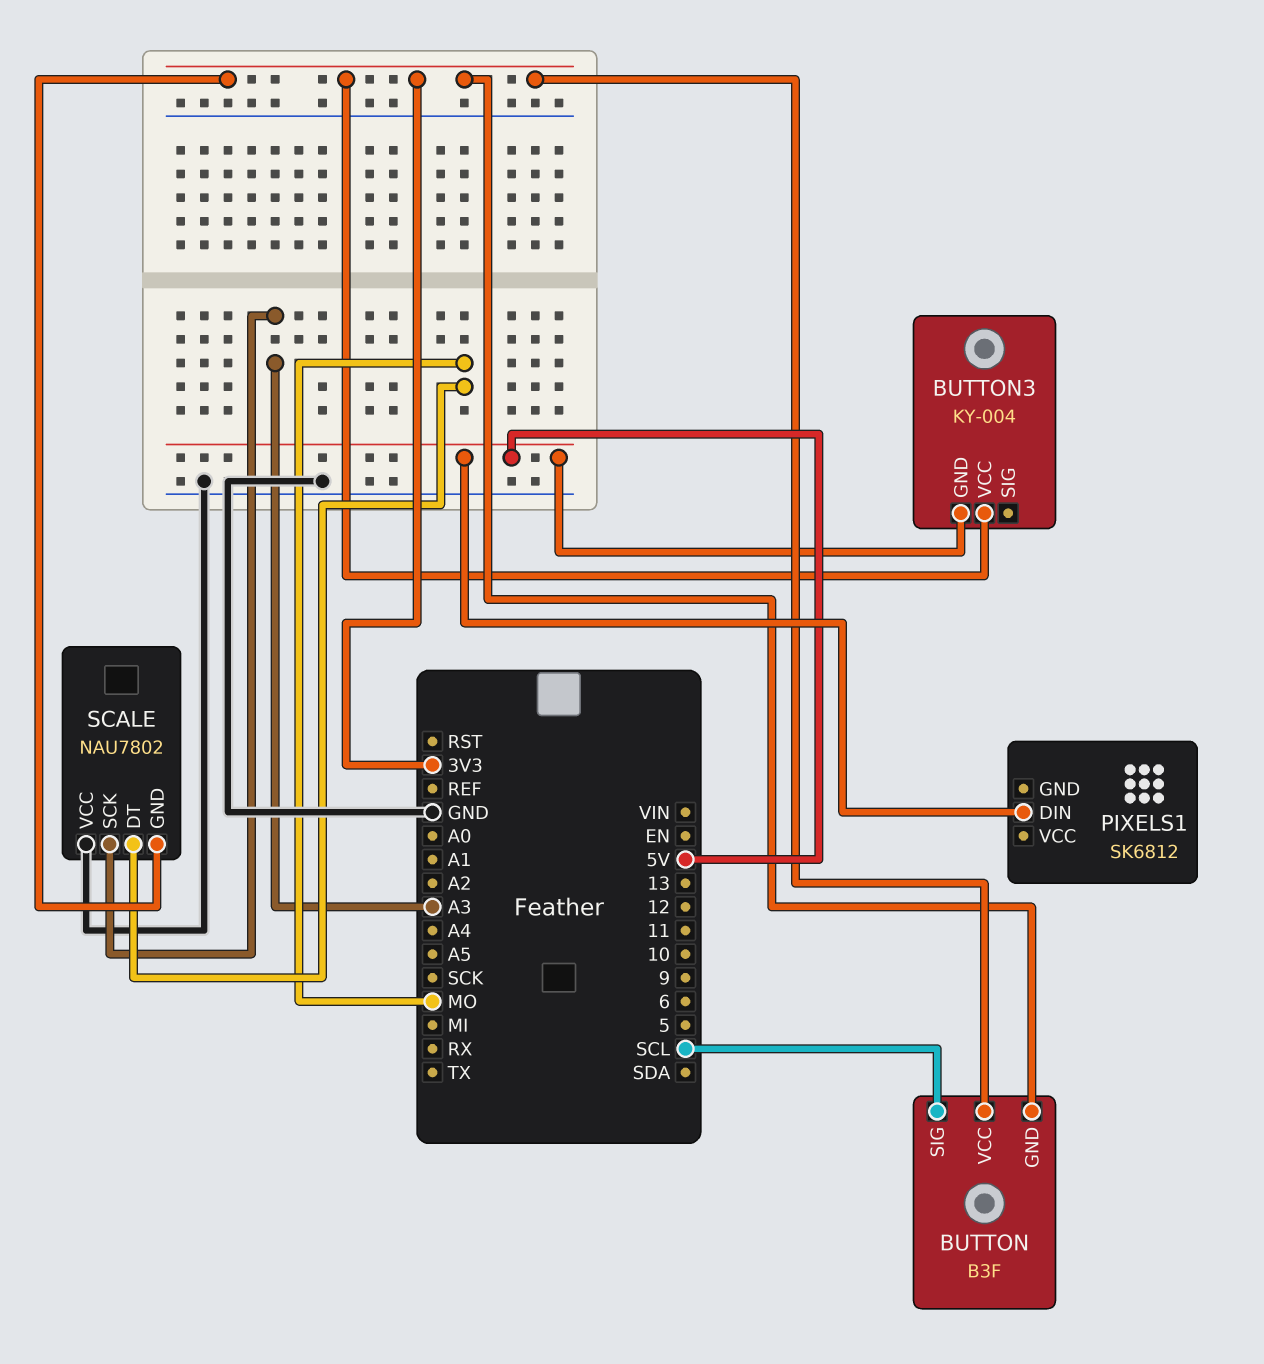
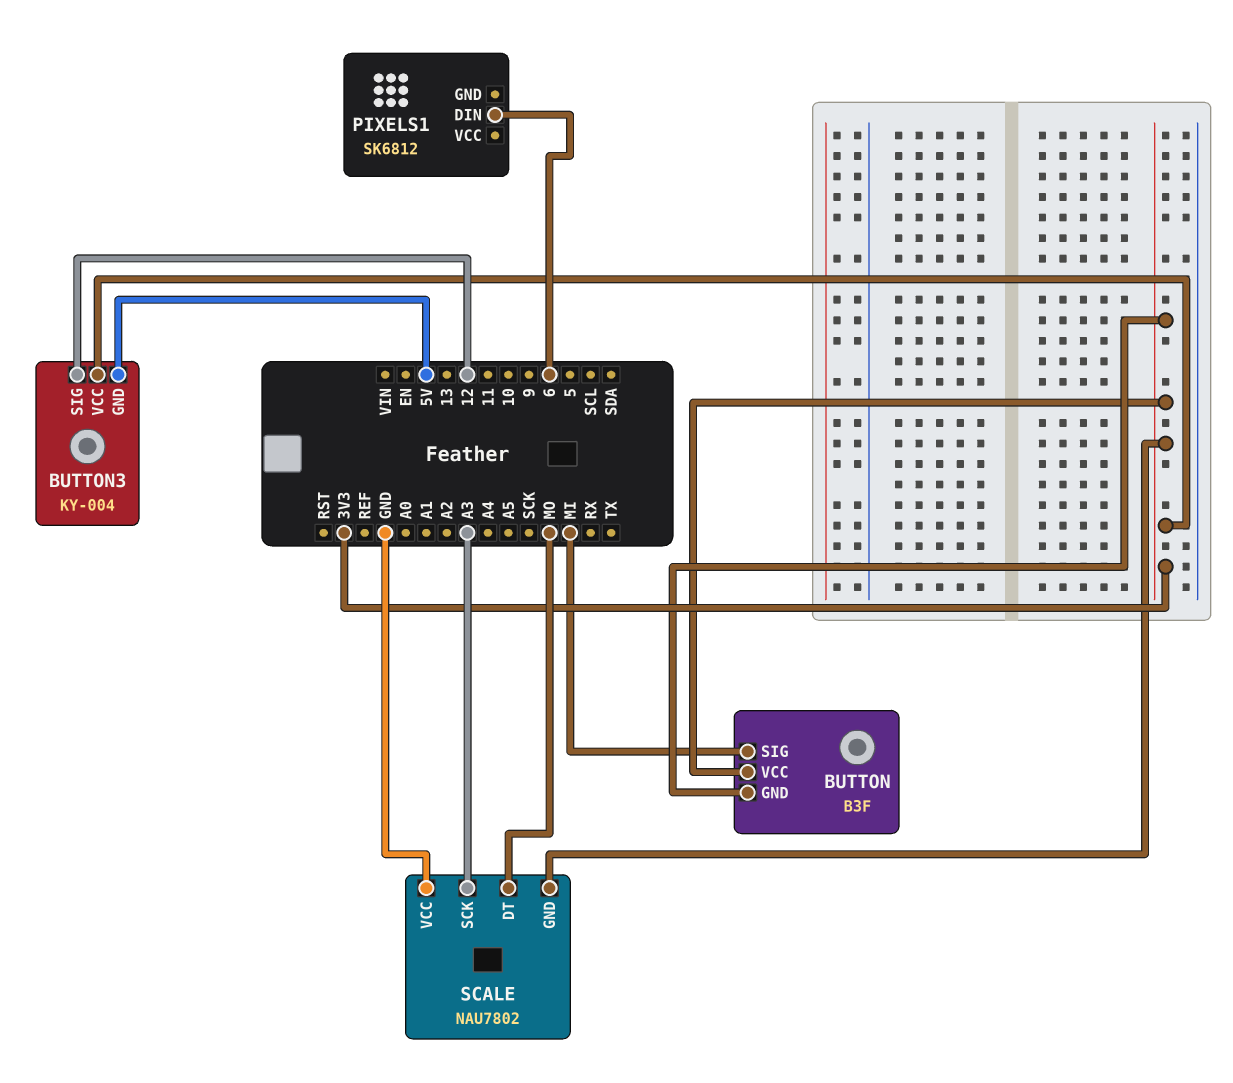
BUTTON pin SIG: SCL -> MI
BUTTON3 pin SIG: none -> 12
PIXELS1 pin DIN: 5V -> 6

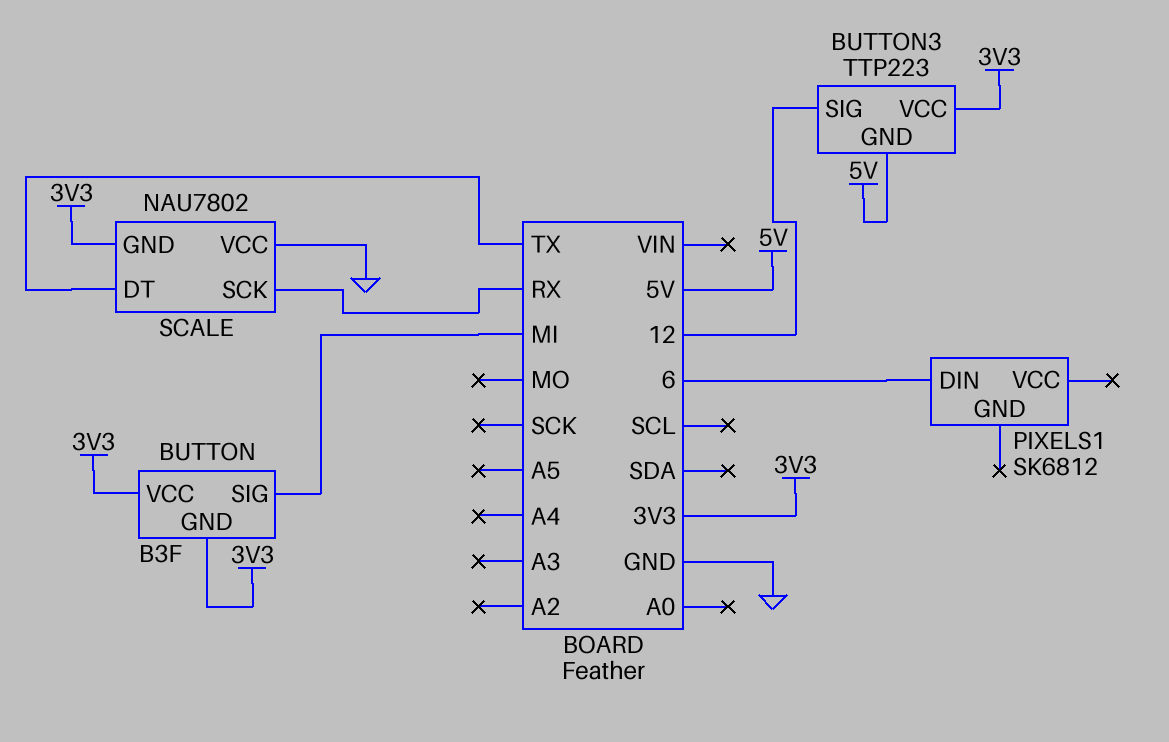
BUTTON3: KY-004 -> TTP223
SCALE pin DT: MO -> TX
SCALE pin SCK: A3 -> RX

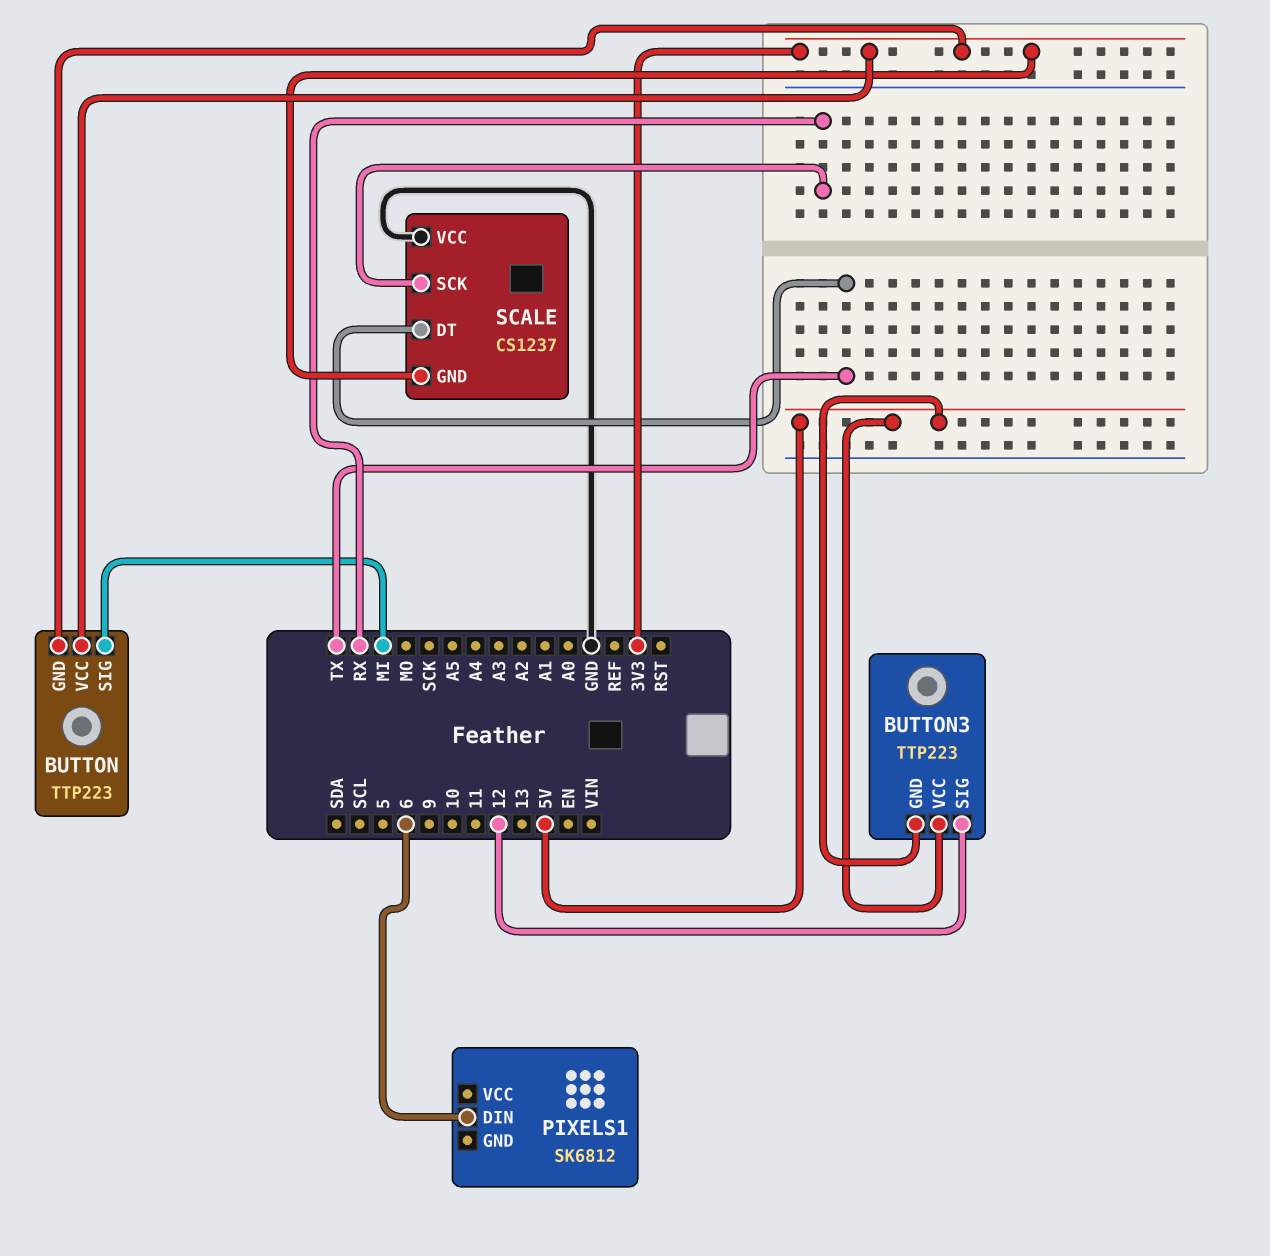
BUTTON: B3F -> TTP223
BUTTON3 pin VCC: 3V3 -> 5V
SCALE: NAU7802 -> CS1237

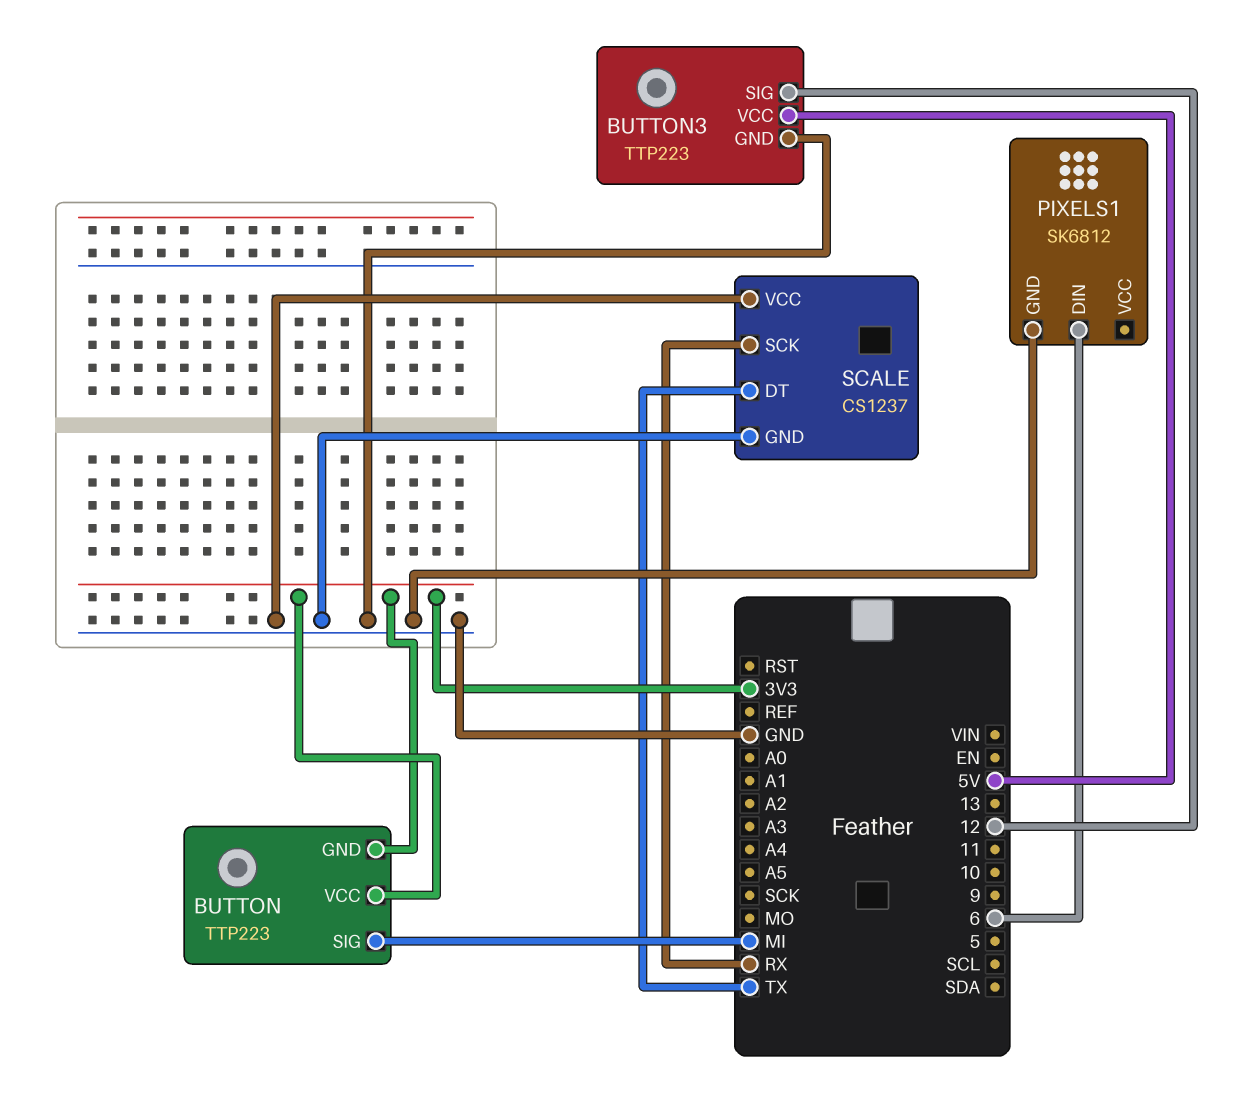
BUTTON3 pin GND: 5V -> GND
PIXELS1 pin GND: none -> GND
SCALE pin GND: 3V3 -> GND

